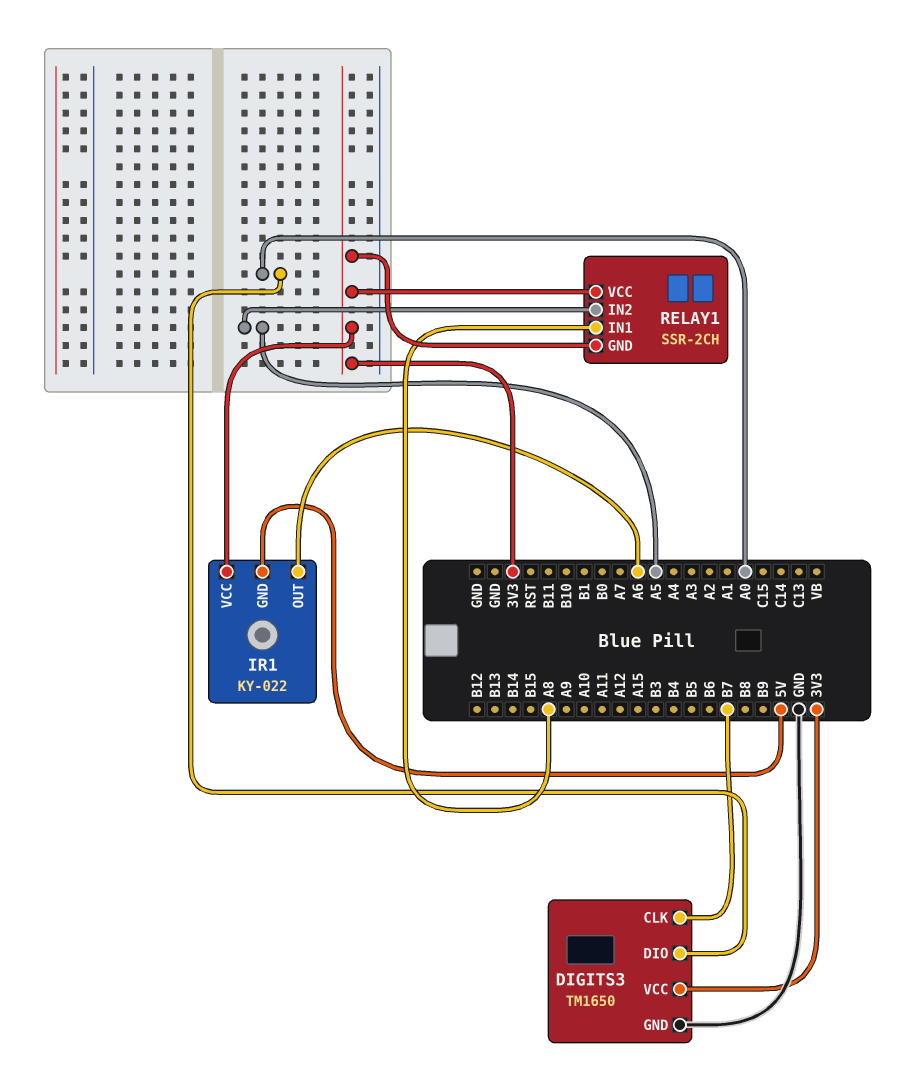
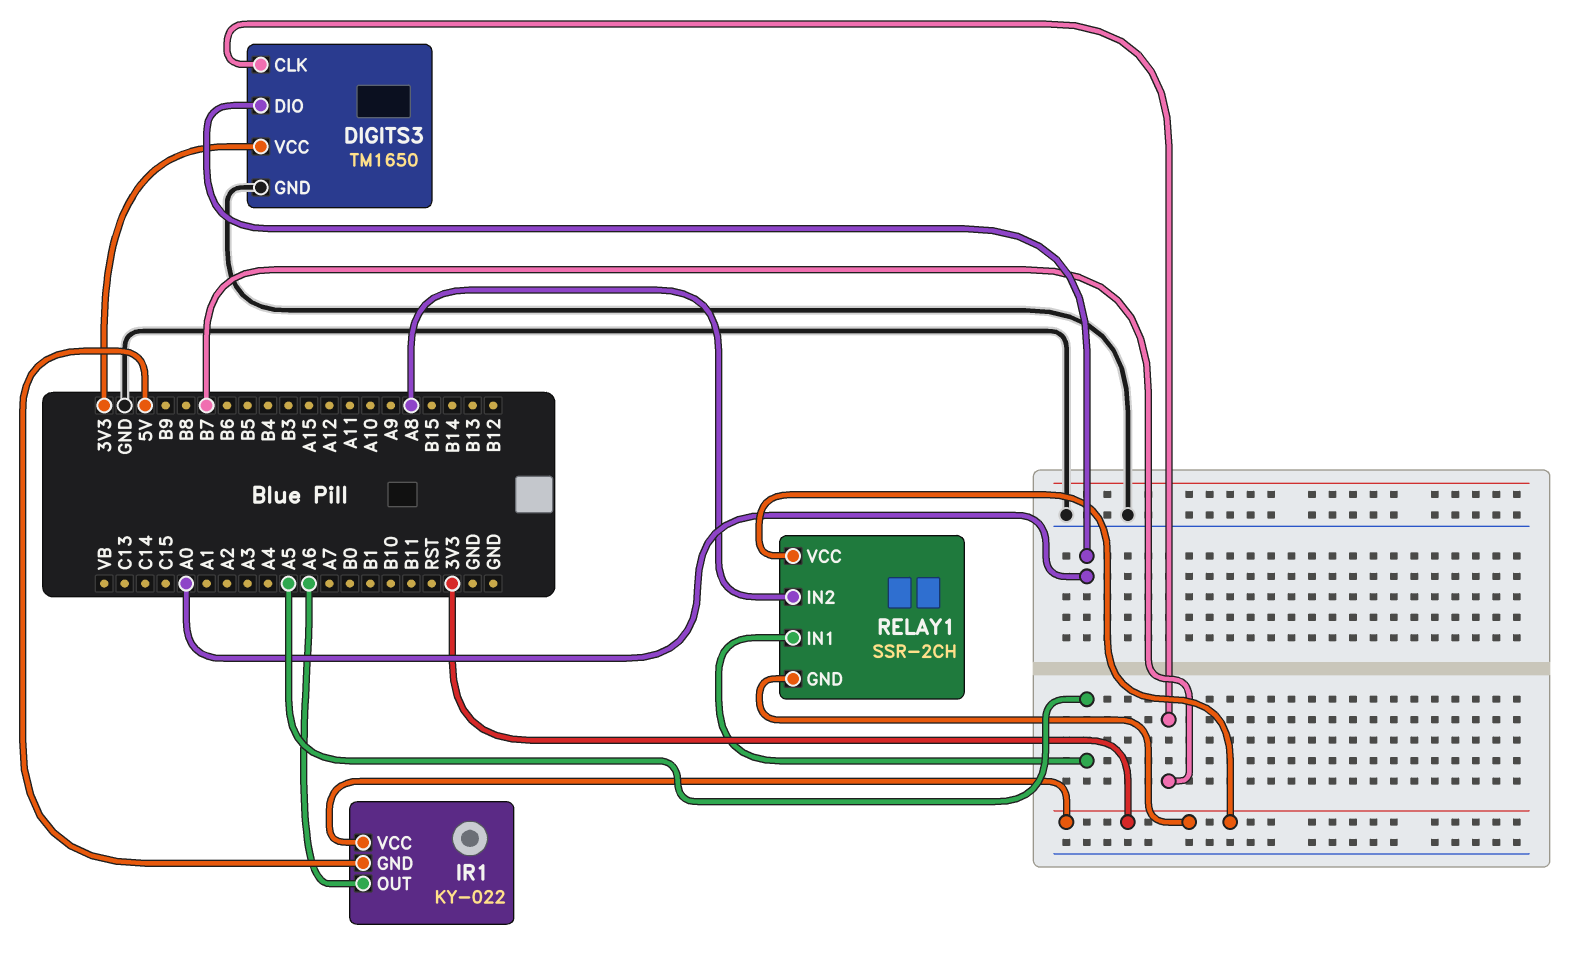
RELAY1 pin IN1: A8 -> A5
RELAY1 pin IN2: A5 -> A8

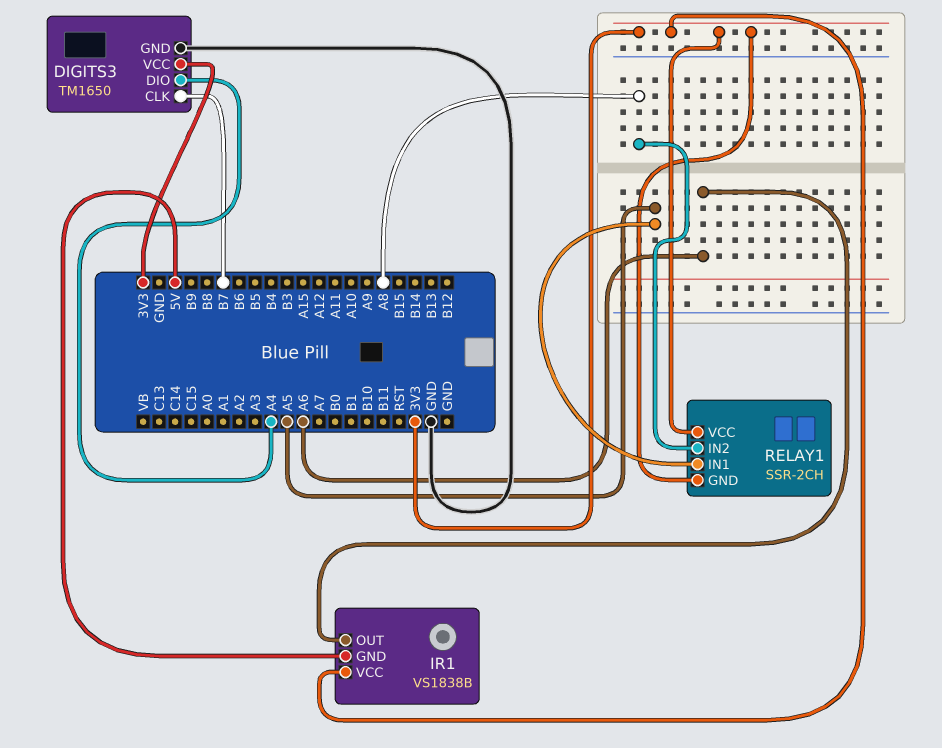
DIGITS3 pin DIO: A0 -> A4
IR1: KY-022 -> VS1838B

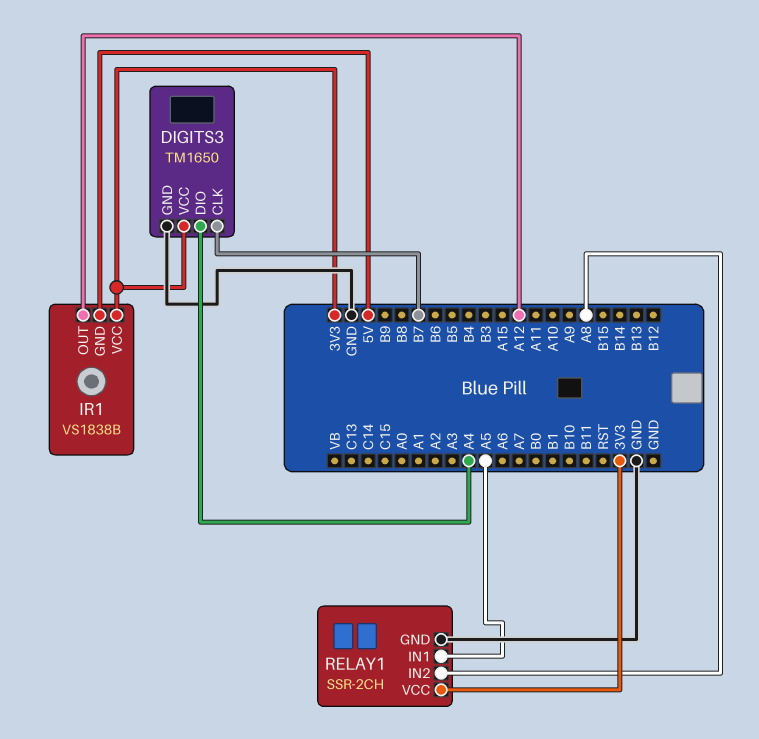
IR1 pin OUT: A6 -> A12
RELAY1 pin GND: 3V3 -> GND

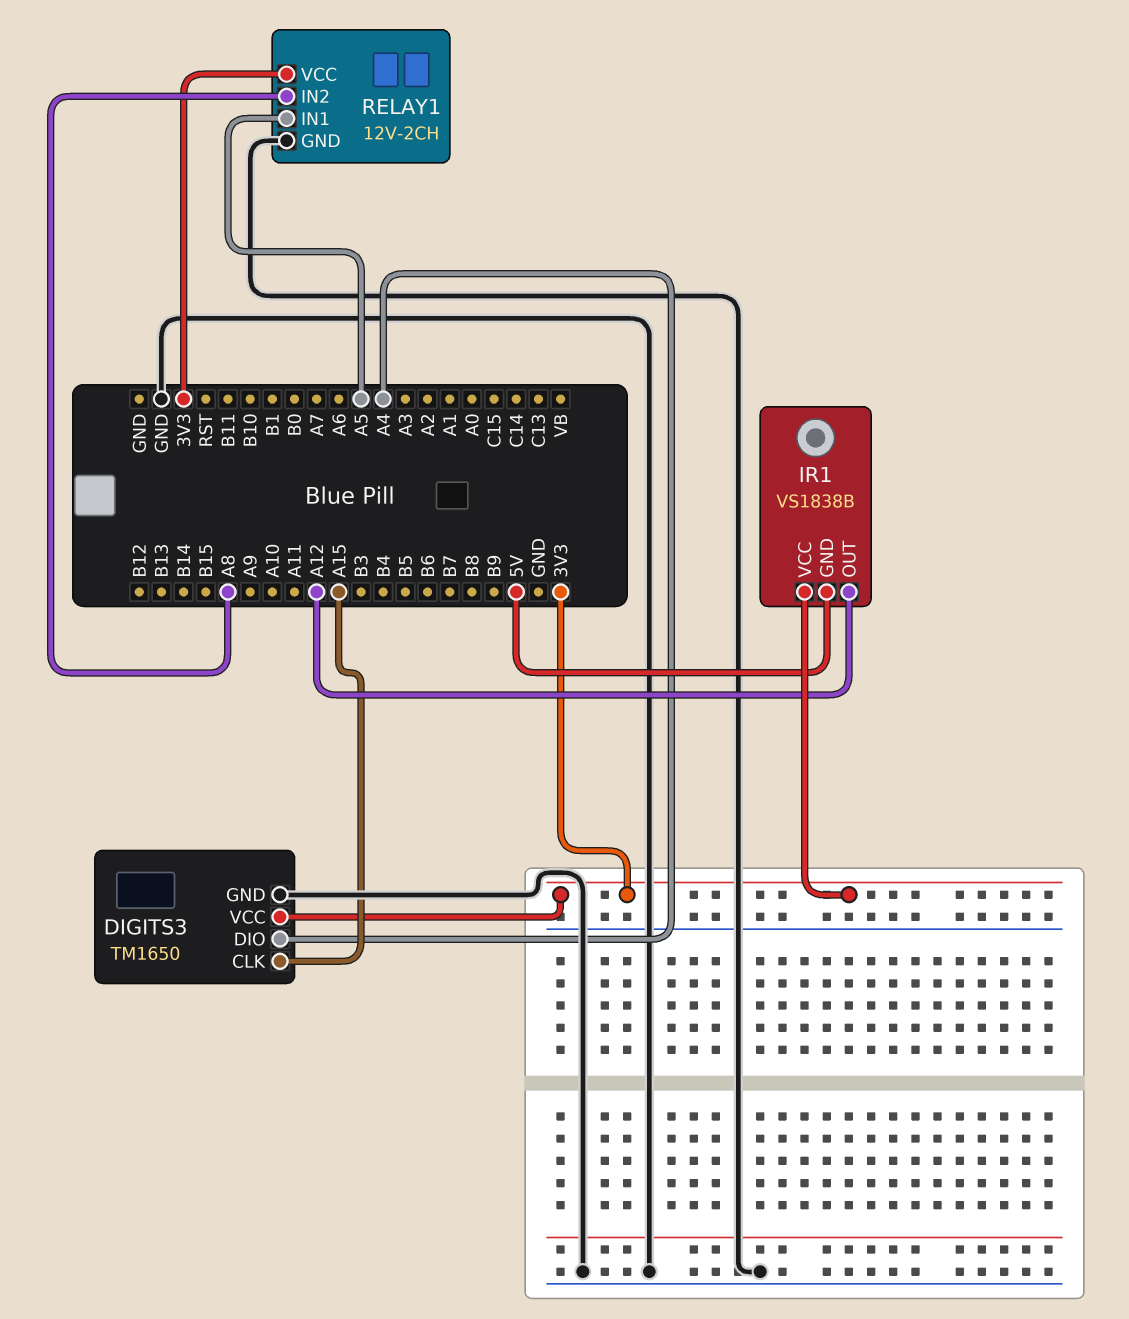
DIGITS3 pin CLK: B7 -> A15
RELAY1: SSR-2CH -> 12V-2CH

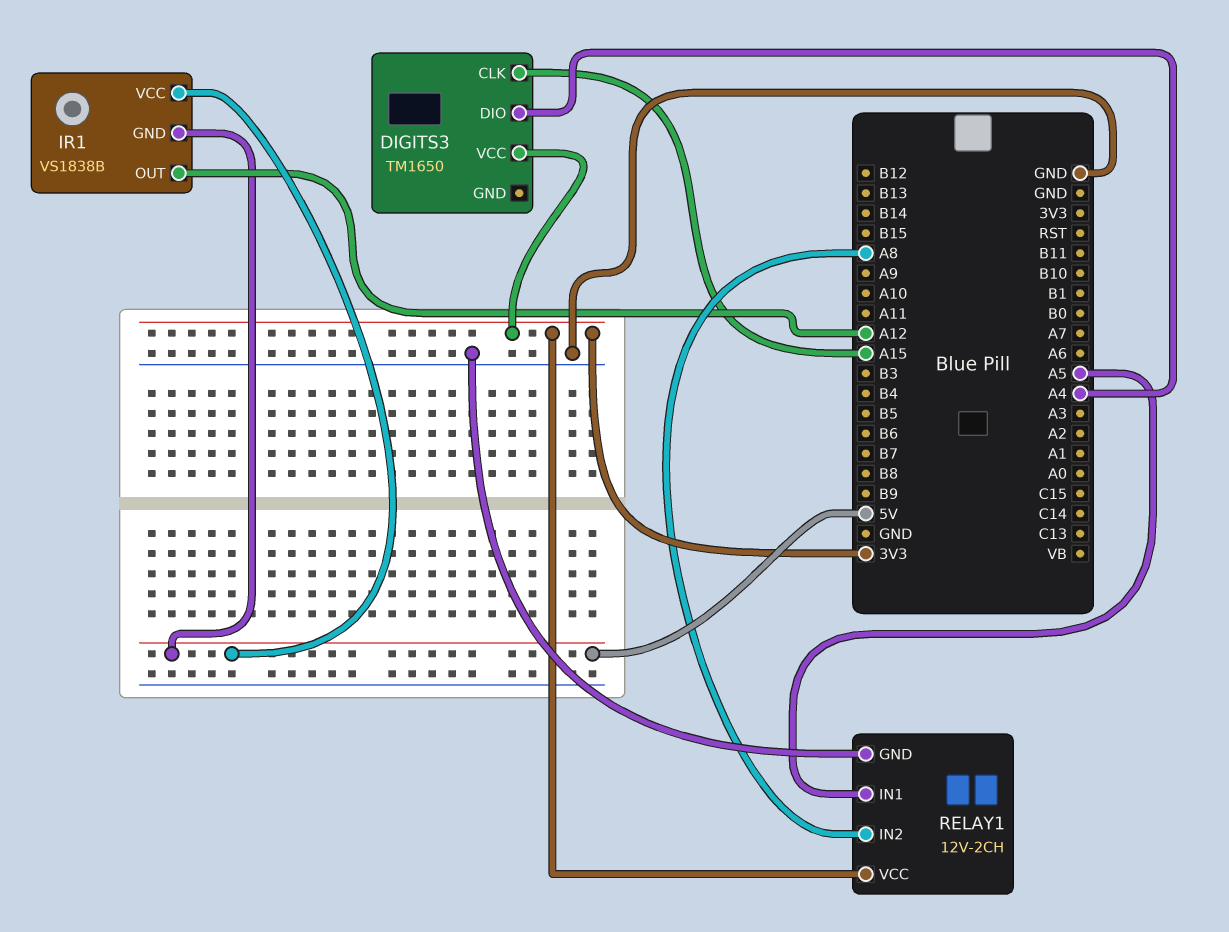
DIGITS3 pin GND: GND -> none
IR1 pin VCC: 3V3 -> 5V

